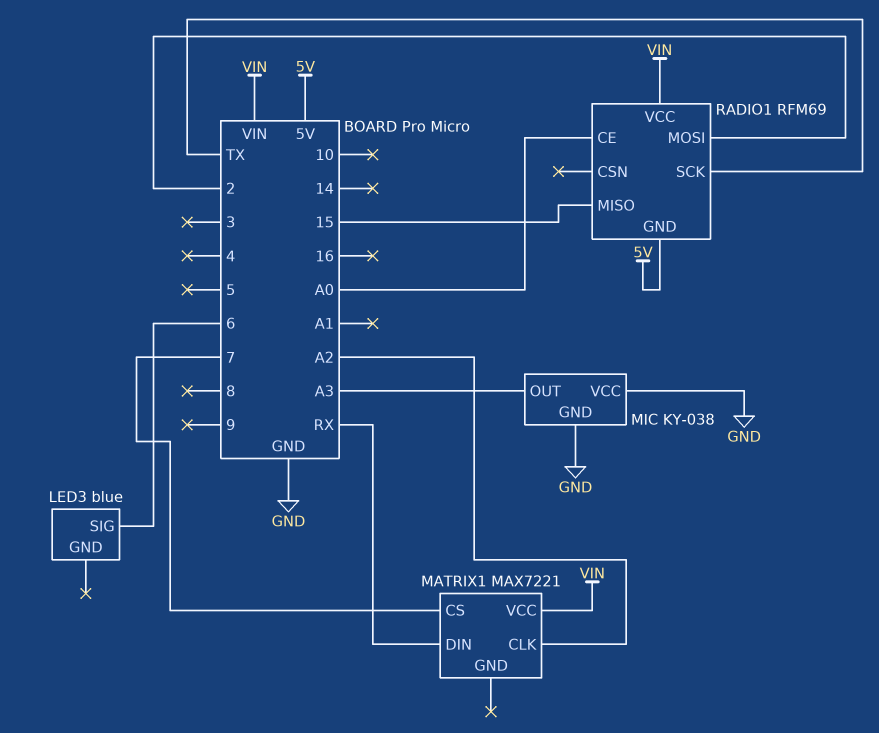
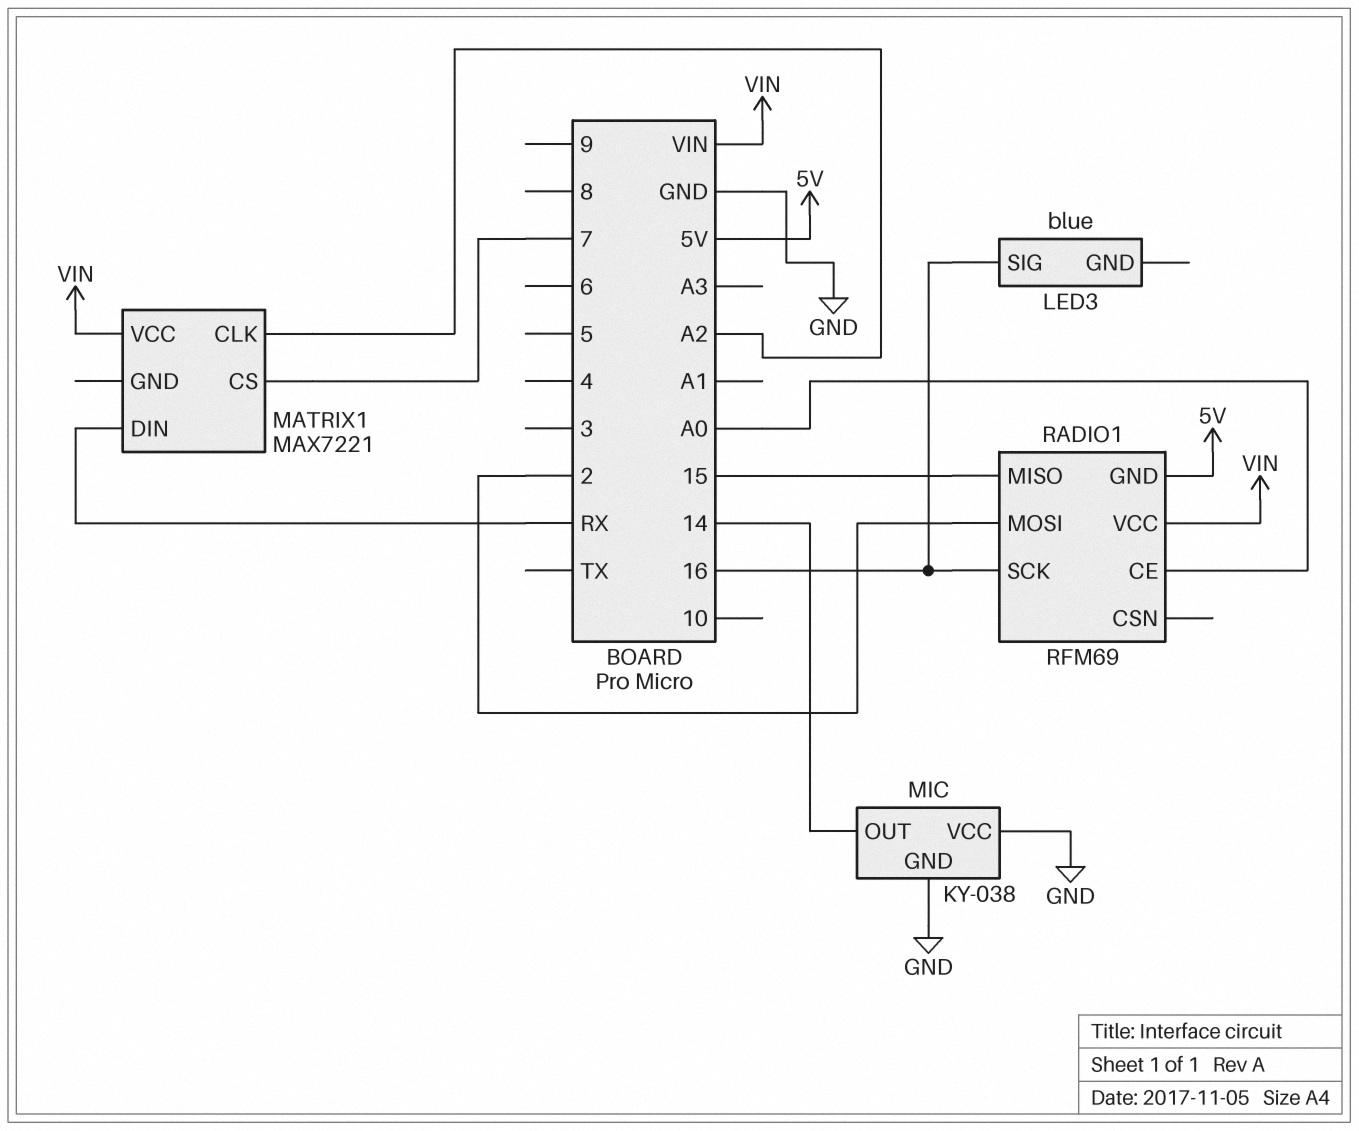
LED3 pin SIG: 6 -> 16
MIC pin OUT: A3 -> 14
RADIO1 pin SCK: TX -> 16

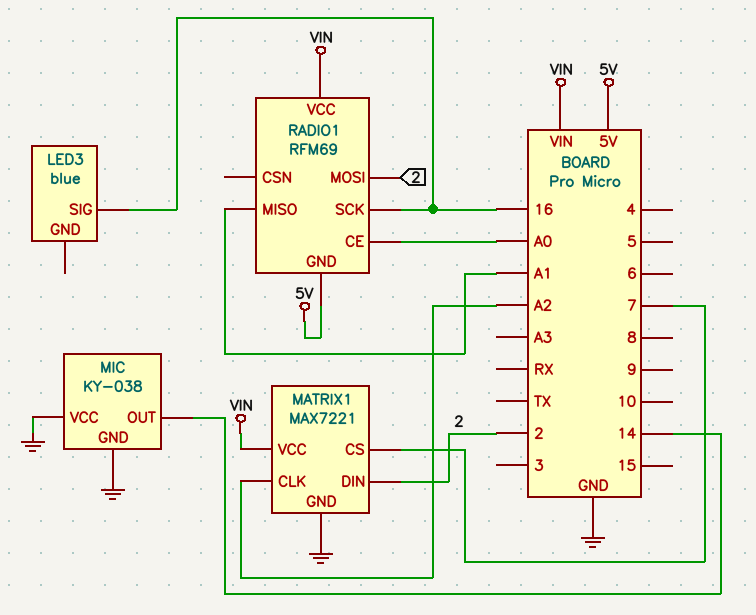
MATRIX1 pin DIN: RX -> 2
MATRIX1 pin GND: none -> GND
RADIO1 pin MISO: 15 -> A1

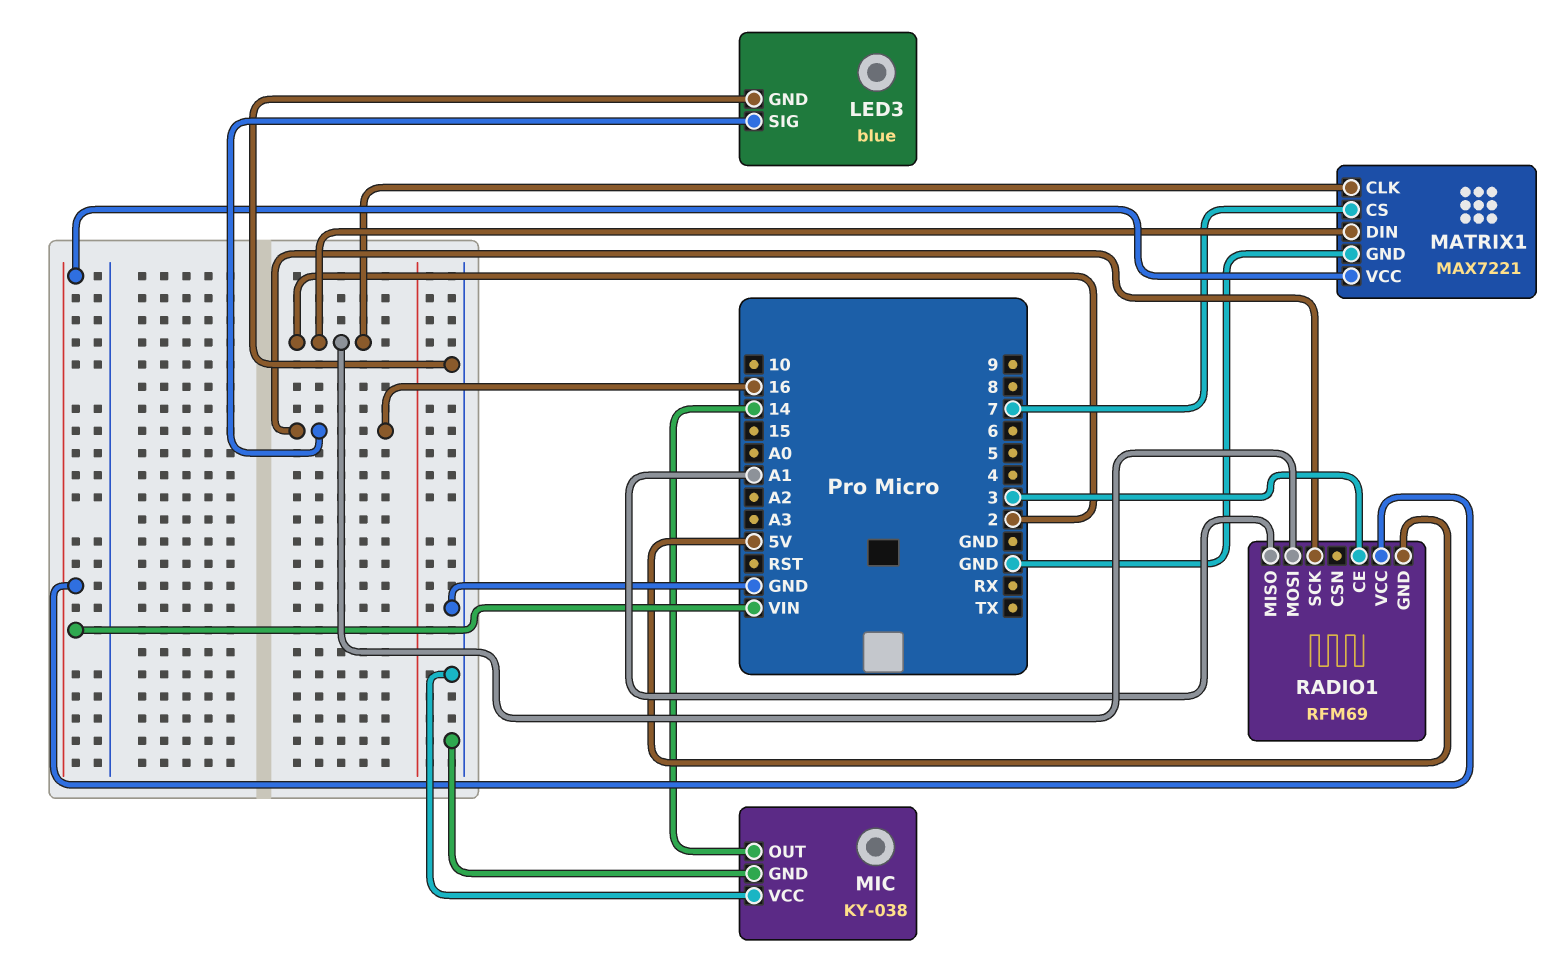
LED3 pin GND: none -> GND
MATRIX1 pin CLK: A2 -> 2
RADIO1 pin CE: A0 -> 3

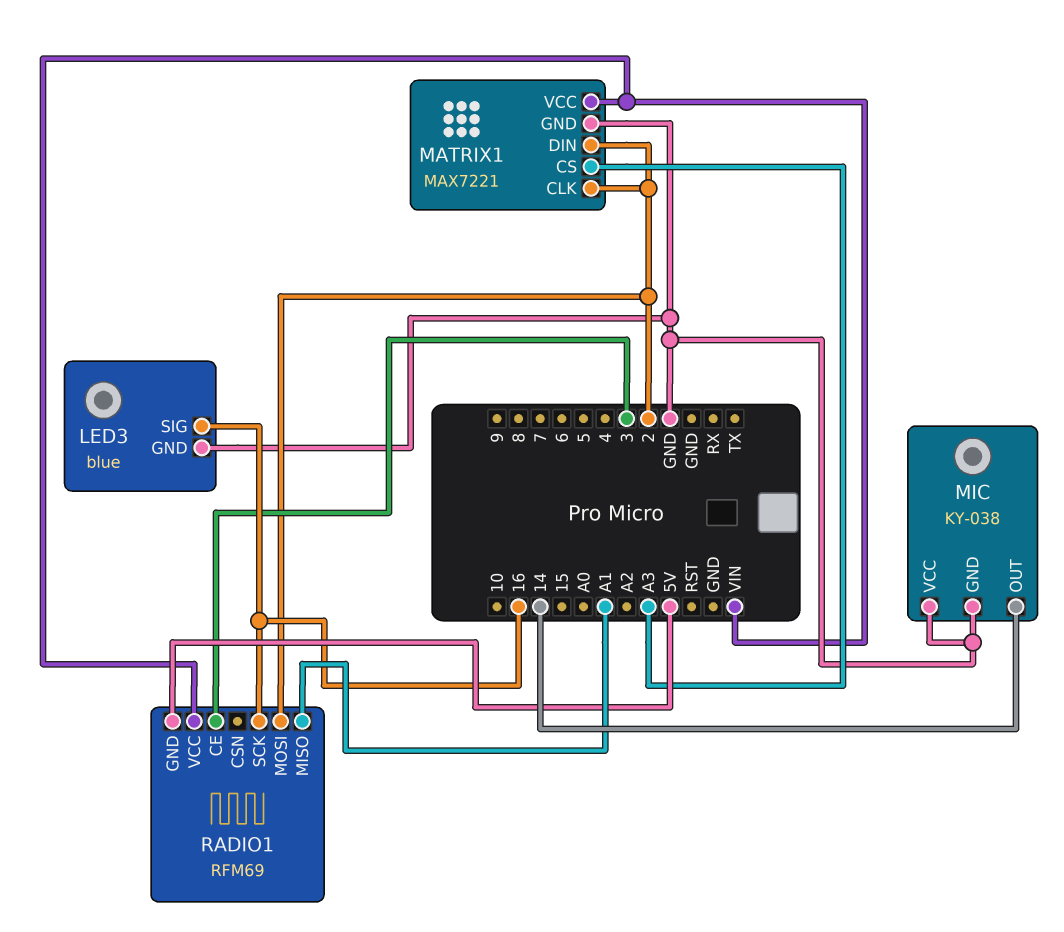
MATRIX1 pin CS: 7 -> A3

